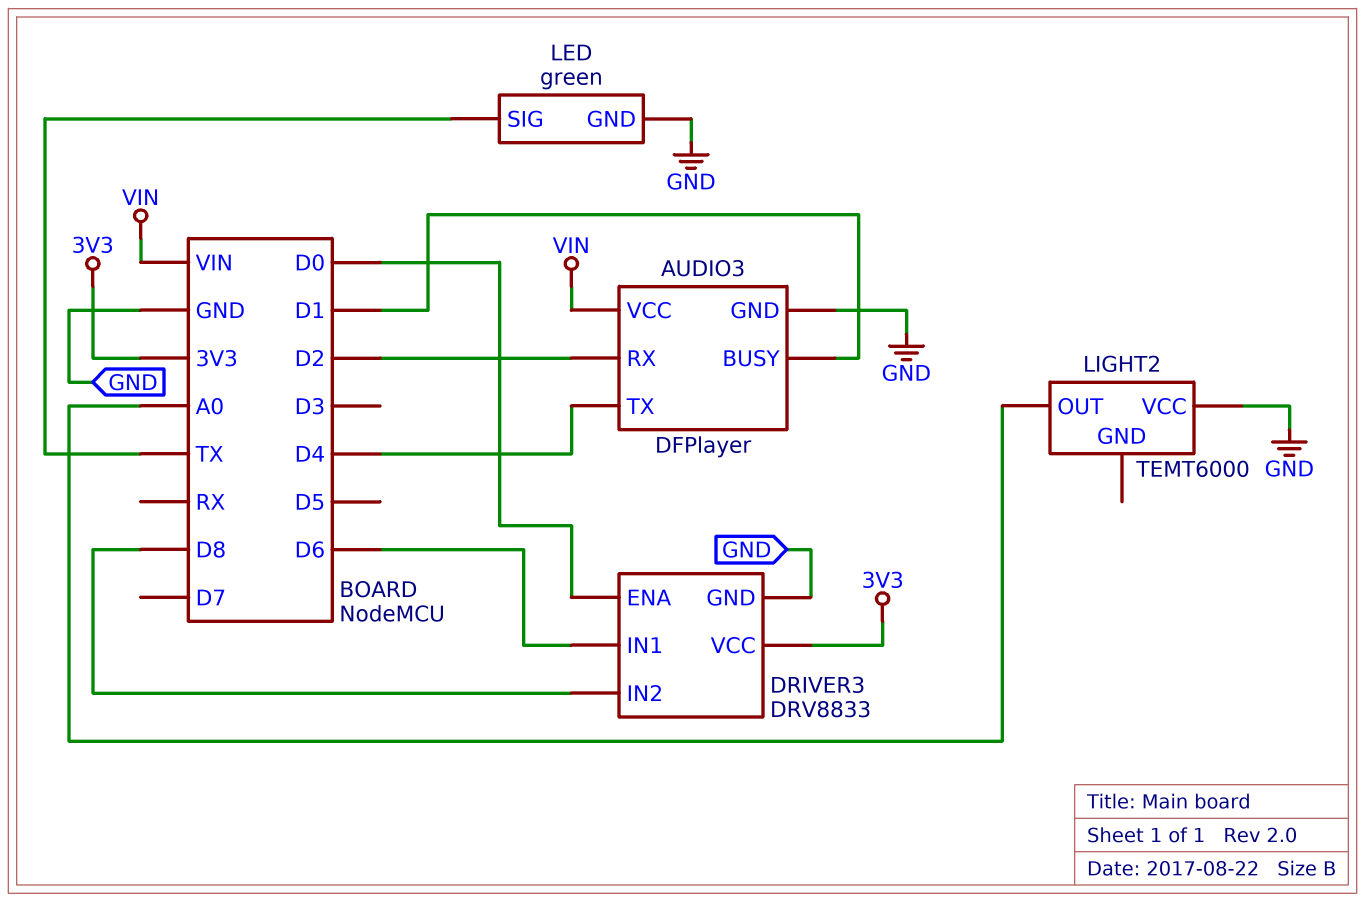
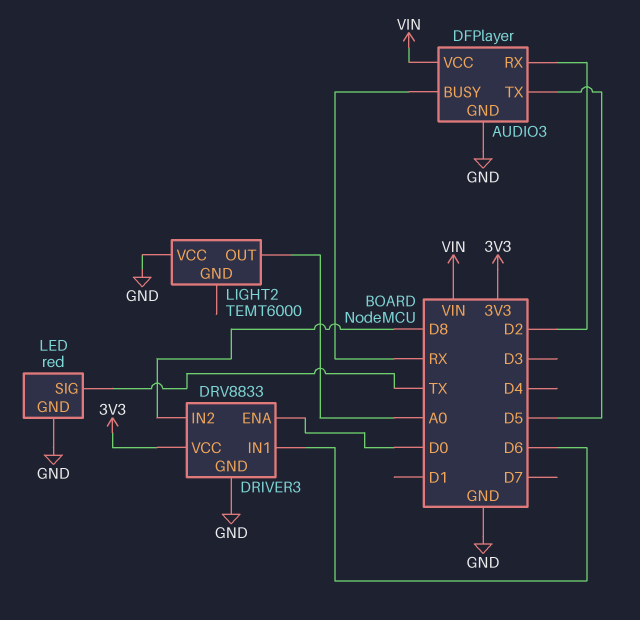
AUDIO3 pin BUSY: D1 -> RX
AUDIO3 pin TX: D4 -> D5
LED: green -> red

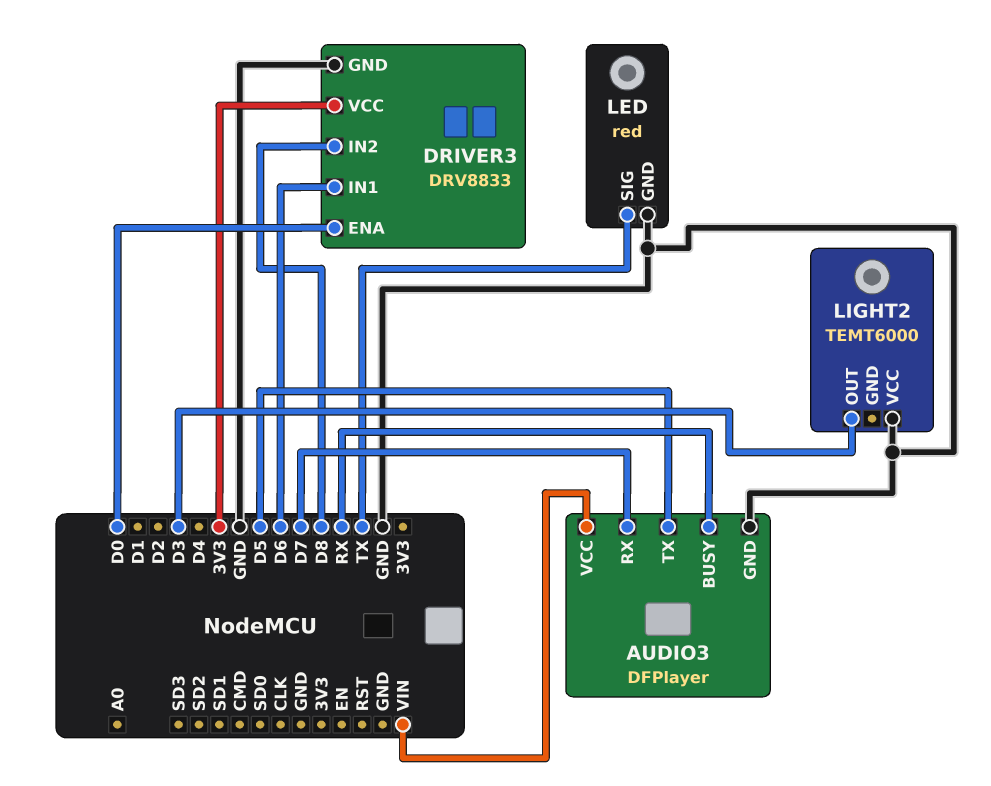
AUDIO3 pin RX: D2 -> D7
LIGHT2 pin OUT: A0 -> D3

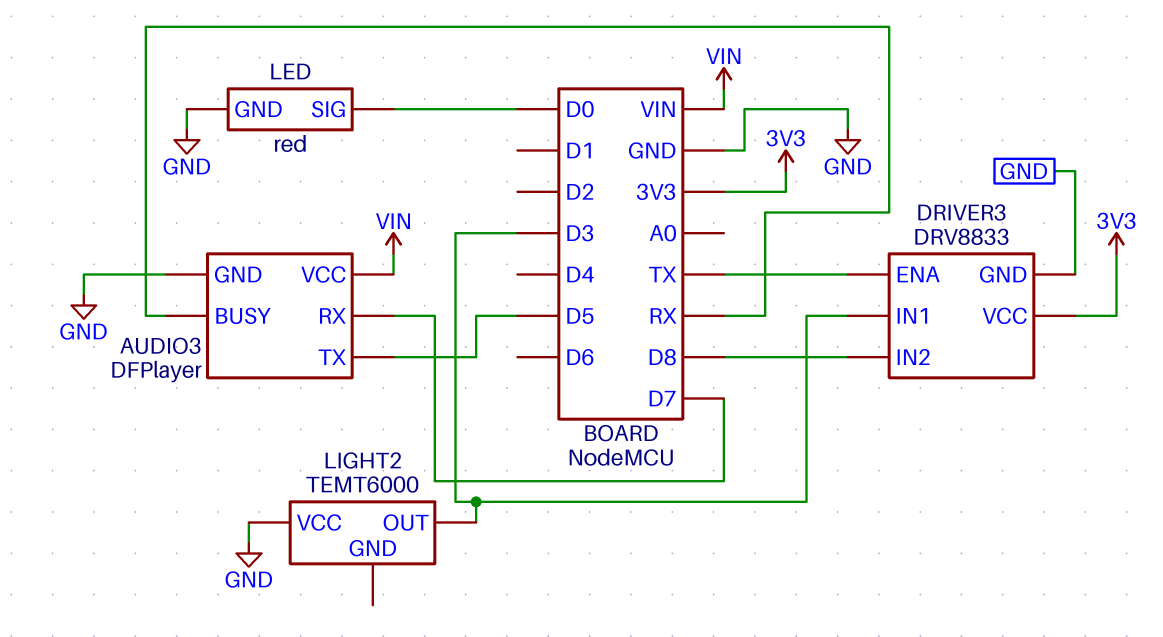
DRIVER3 pin ENA: D0 -> TX
DRIVER3 pin IN1: D6 -> D3
LED pin SIG: TX -> D0

